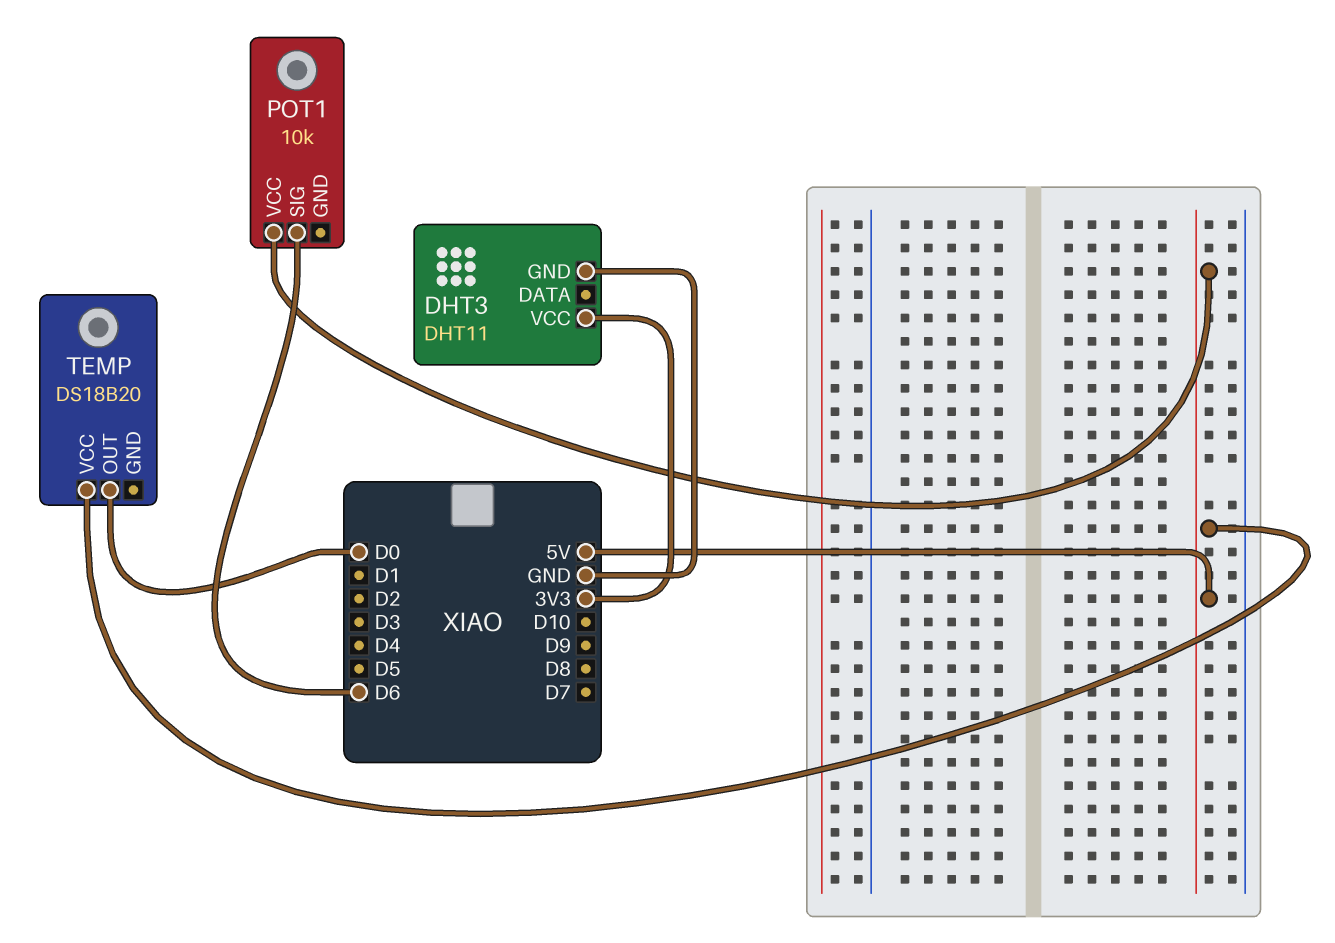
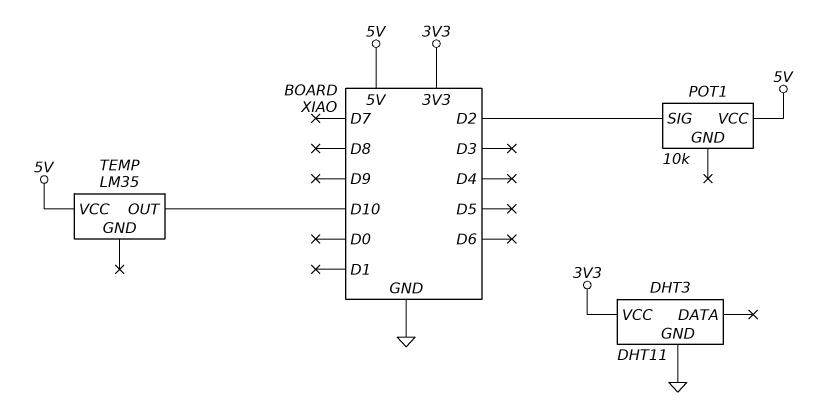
POT1 pin SIG: D6 -> D2
TEMP: DS18B20 -> LM35
TEMP pin OUT: D0 -> D10

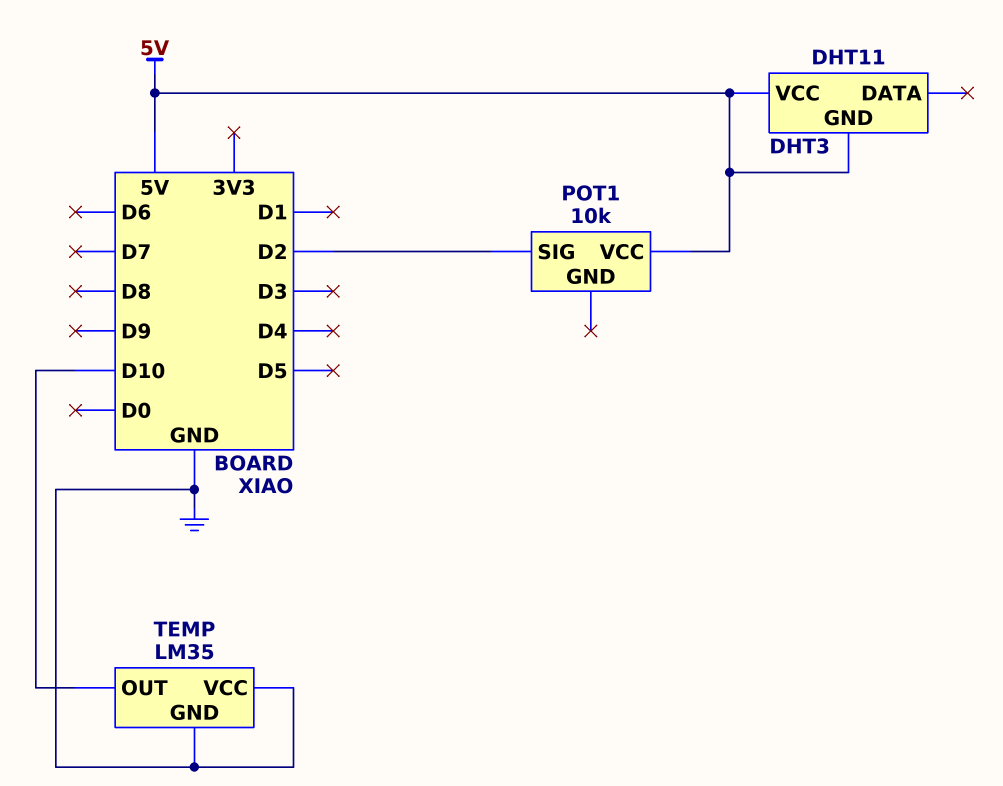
DHT3 pin GND: GND -> 5V
DHT3 pin VCC: 3V3 -> 5V
TEMP pin GND: none -> GND
TEMP pin VCC: 5V -> GND

